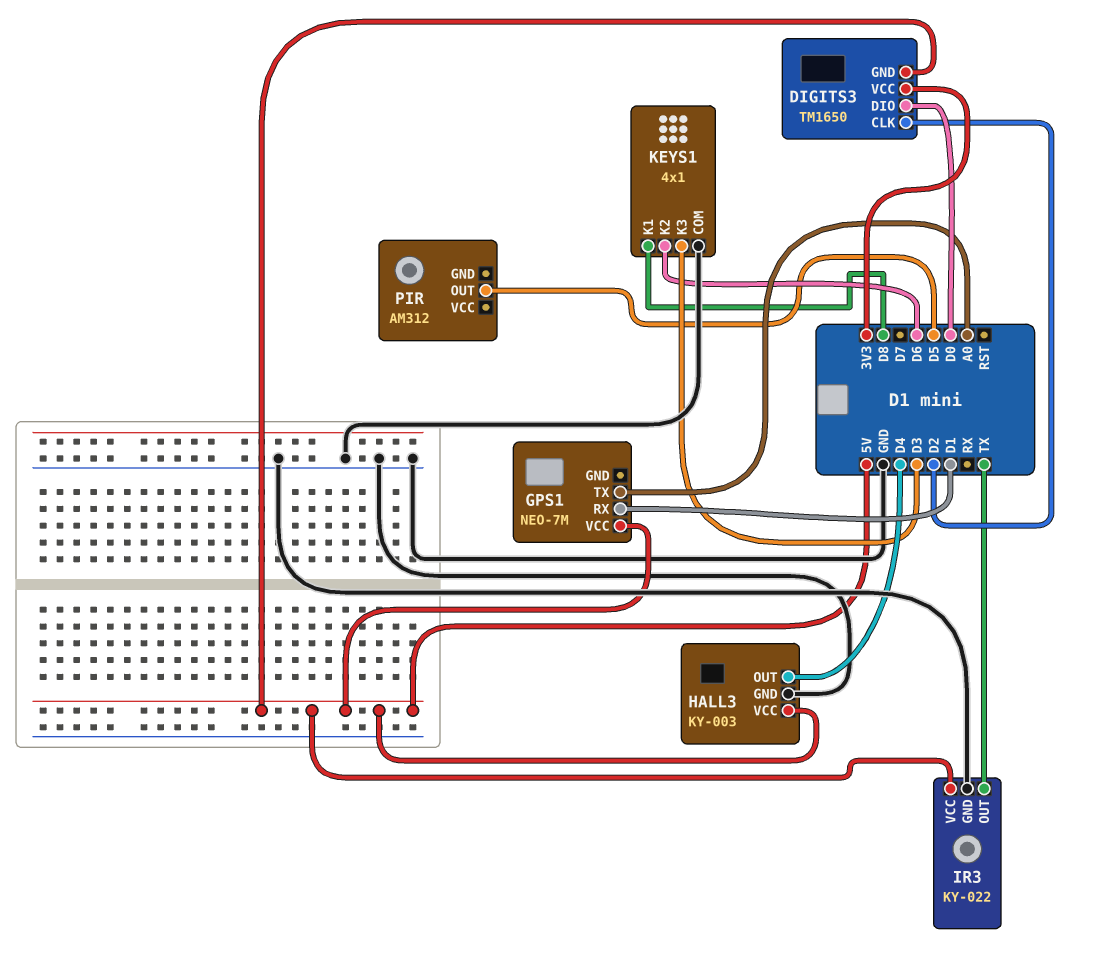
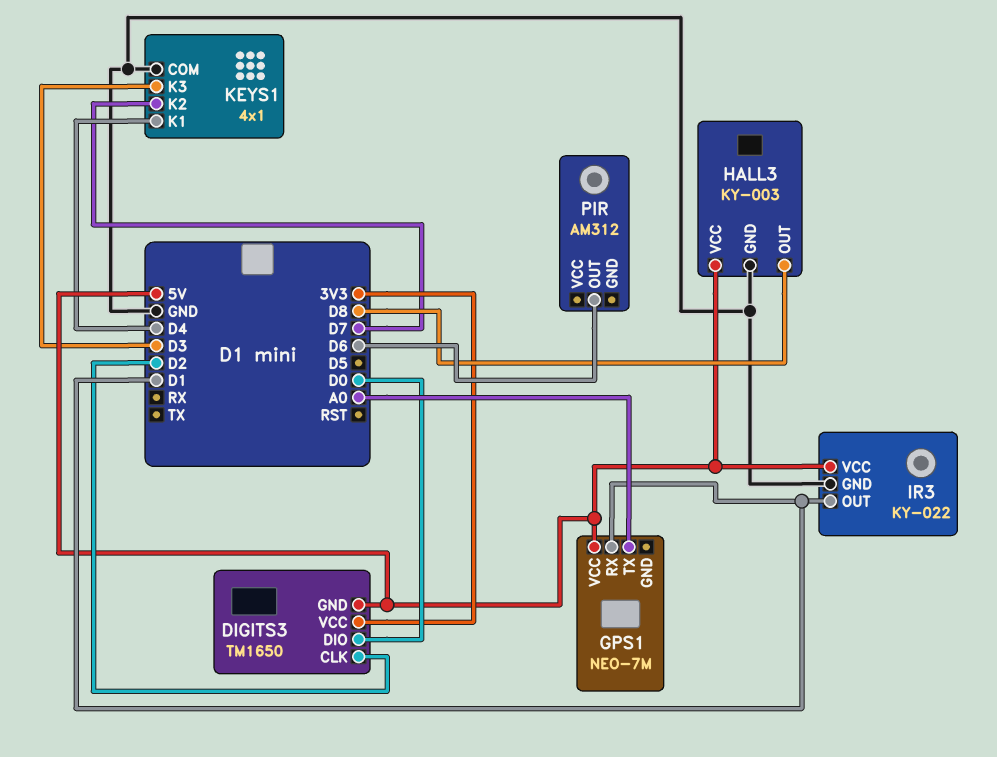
HALL3 pin OUT: D4 -> D8
IR3 pin OUT: TX -> D1
KEYS1 pin K1: D8 -> D4
KEYS1 pin K2: D6 -> D7
PIR pin OUT: D5 -> D6

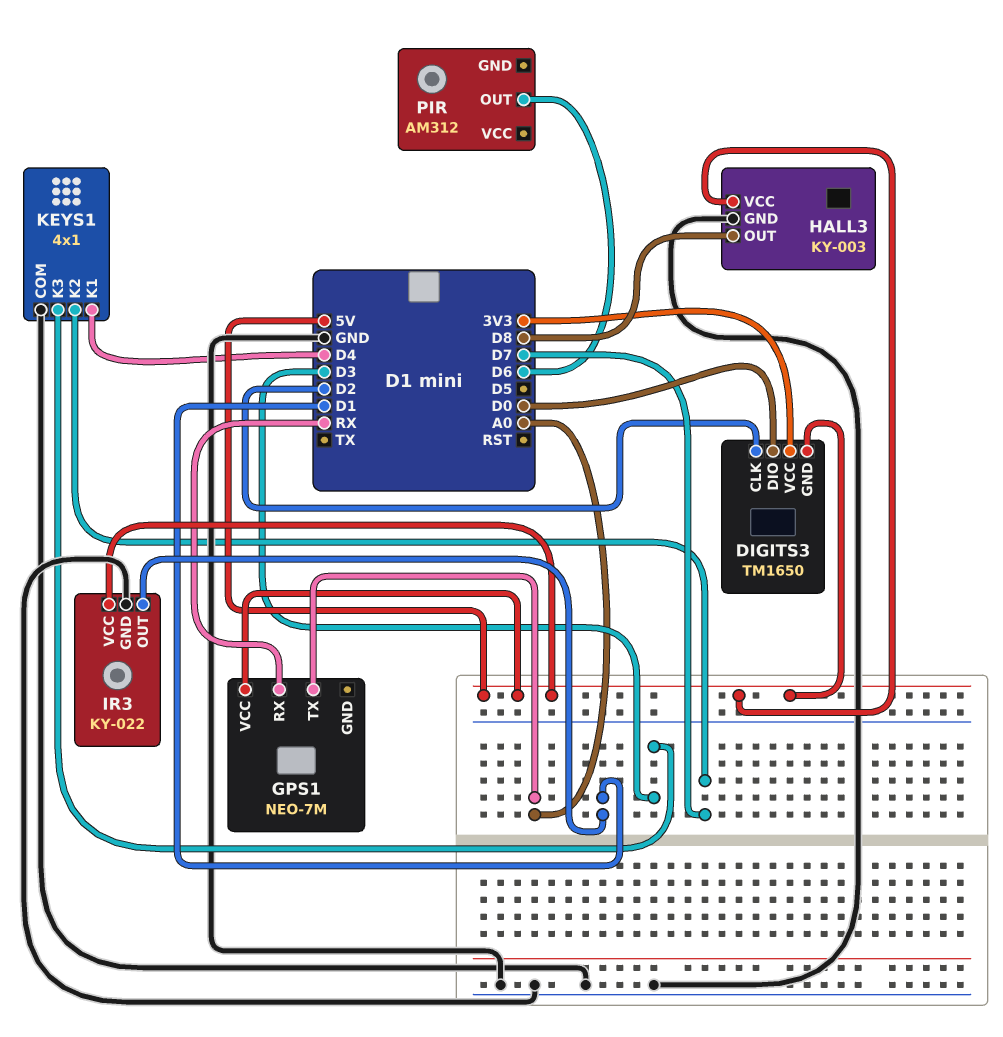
GPS1 pin RX: D1 -> RX

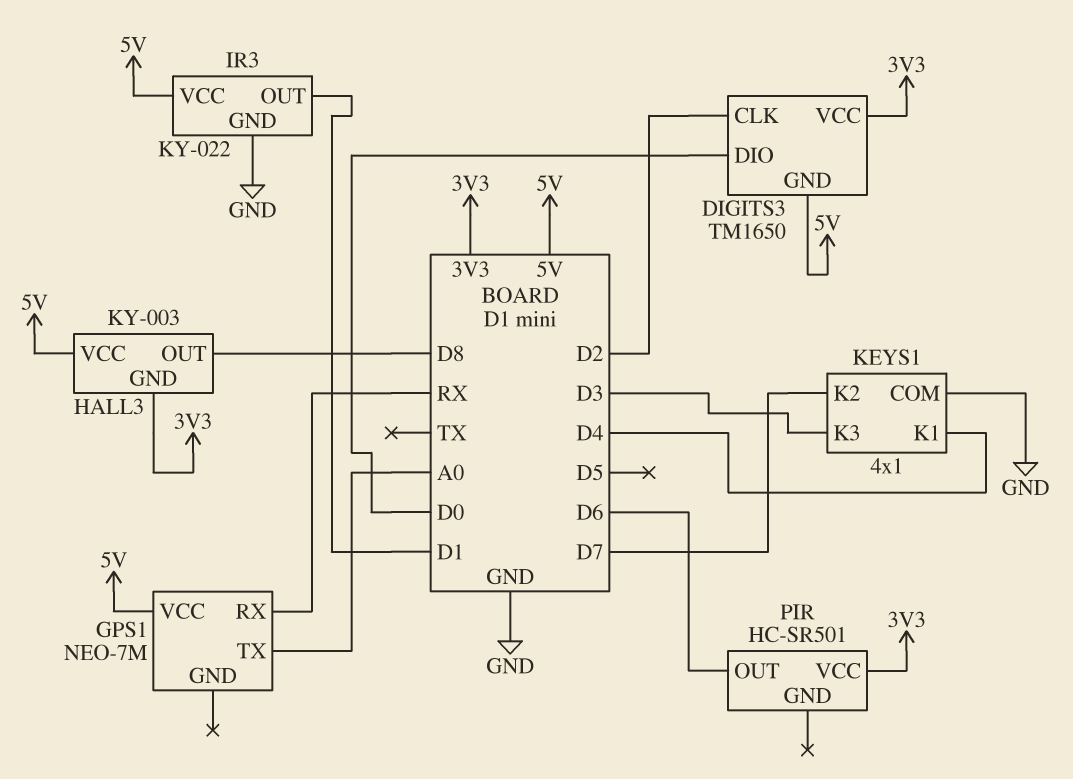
HALL3 pin GND: GND -> 3V3
PIR: AM312 -> HC-SR501
PIR pin VCC: none -> 3V3

